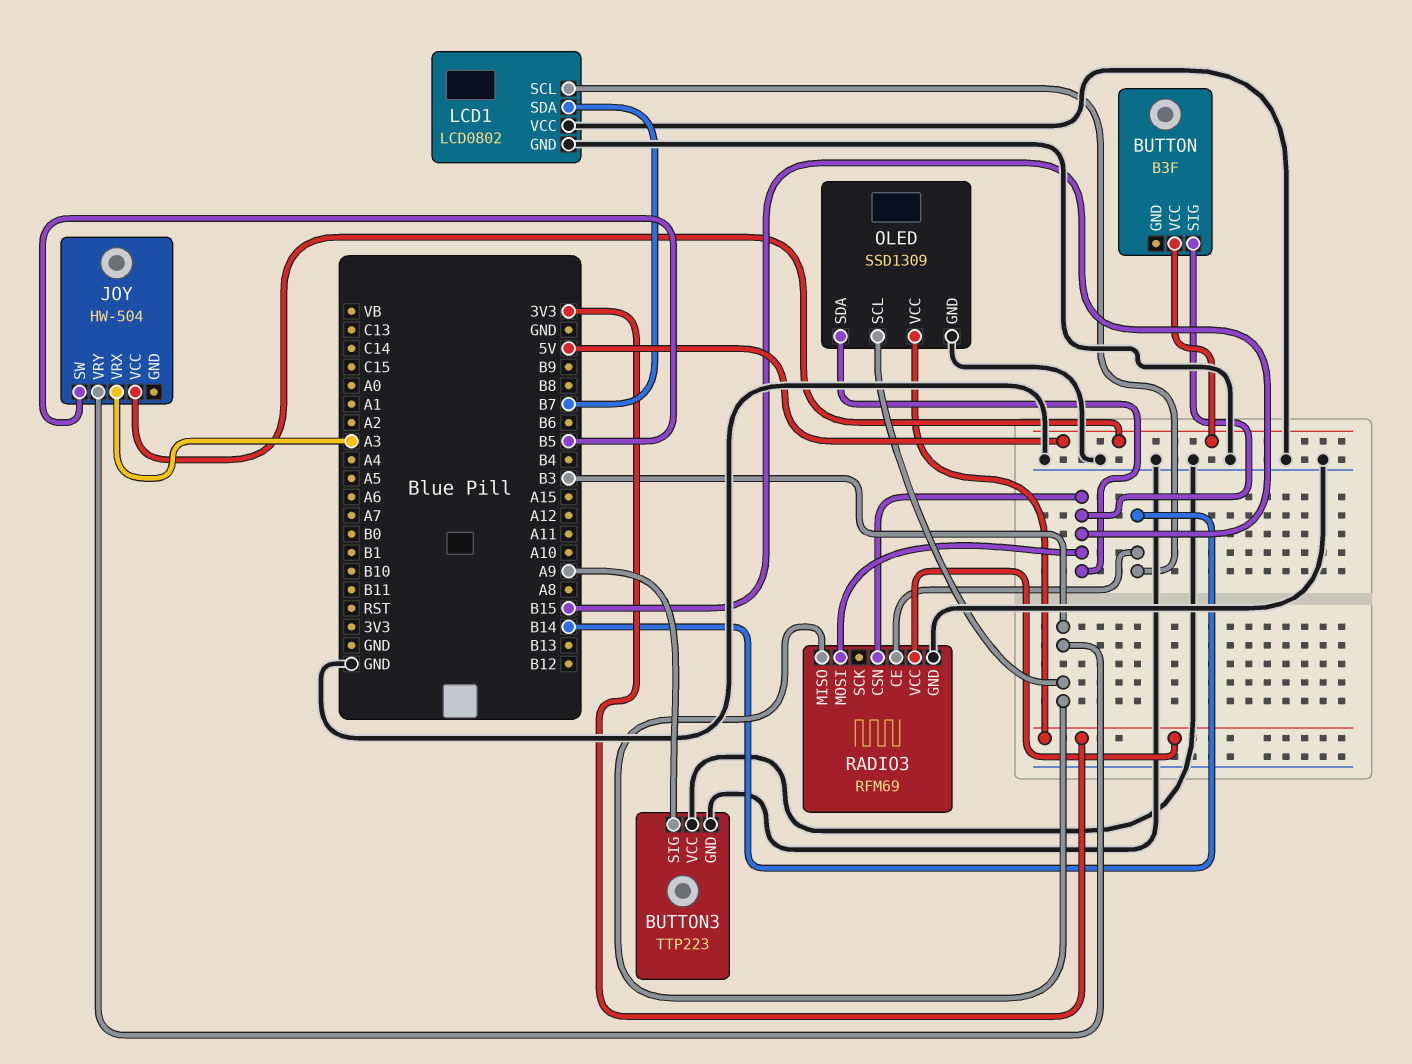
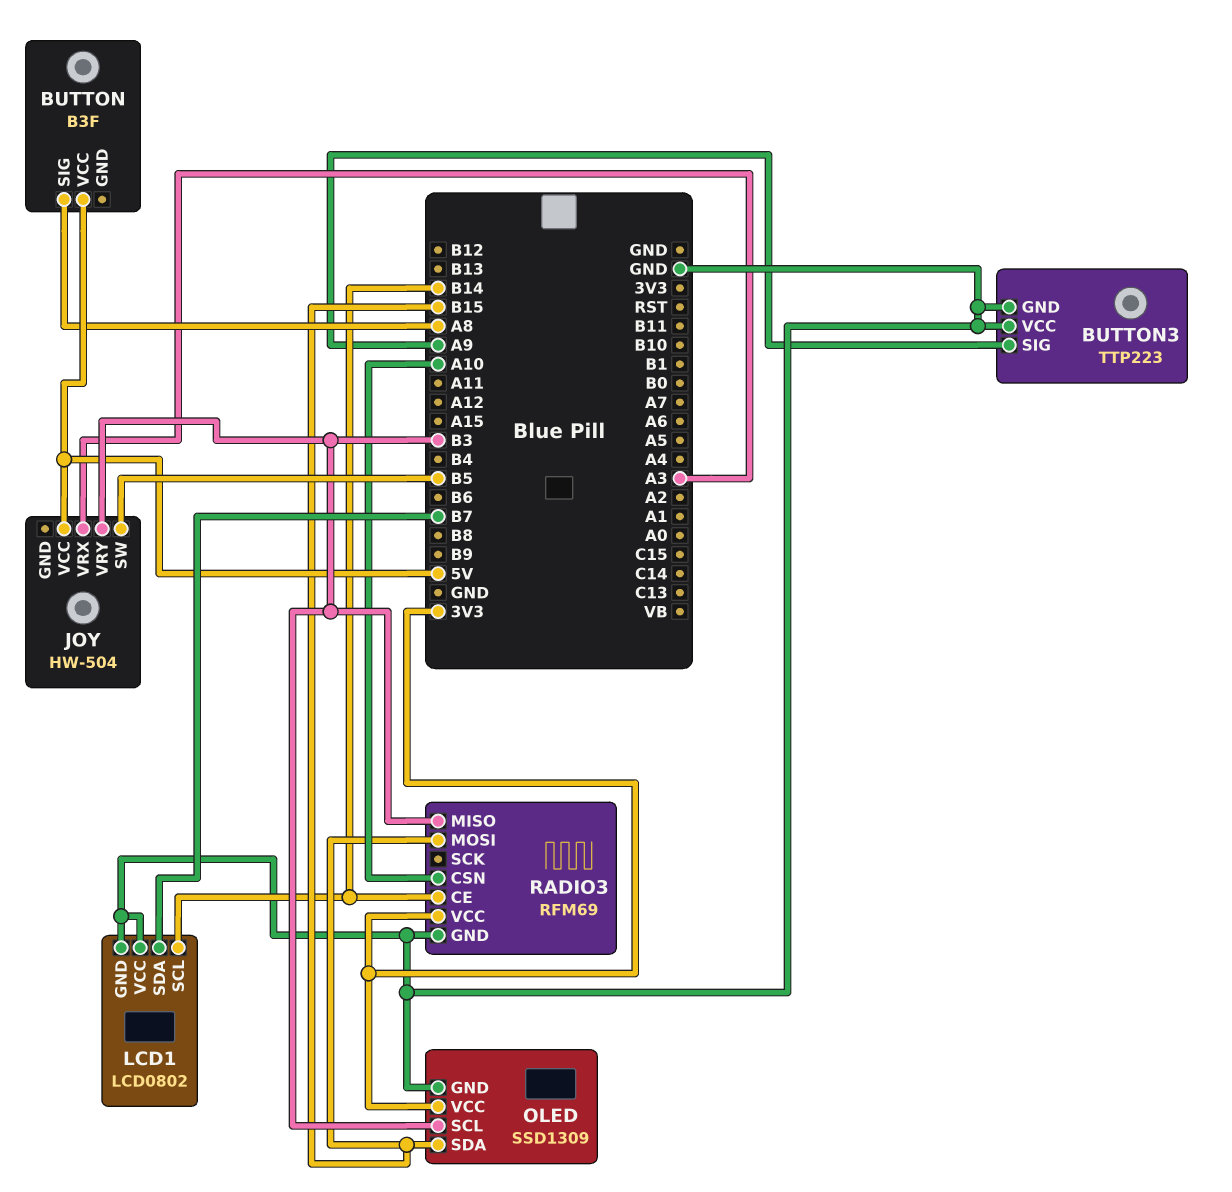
BUTTON pin SIG: B15 -> A8
RADIO3 pin CSN: B15 -> A10

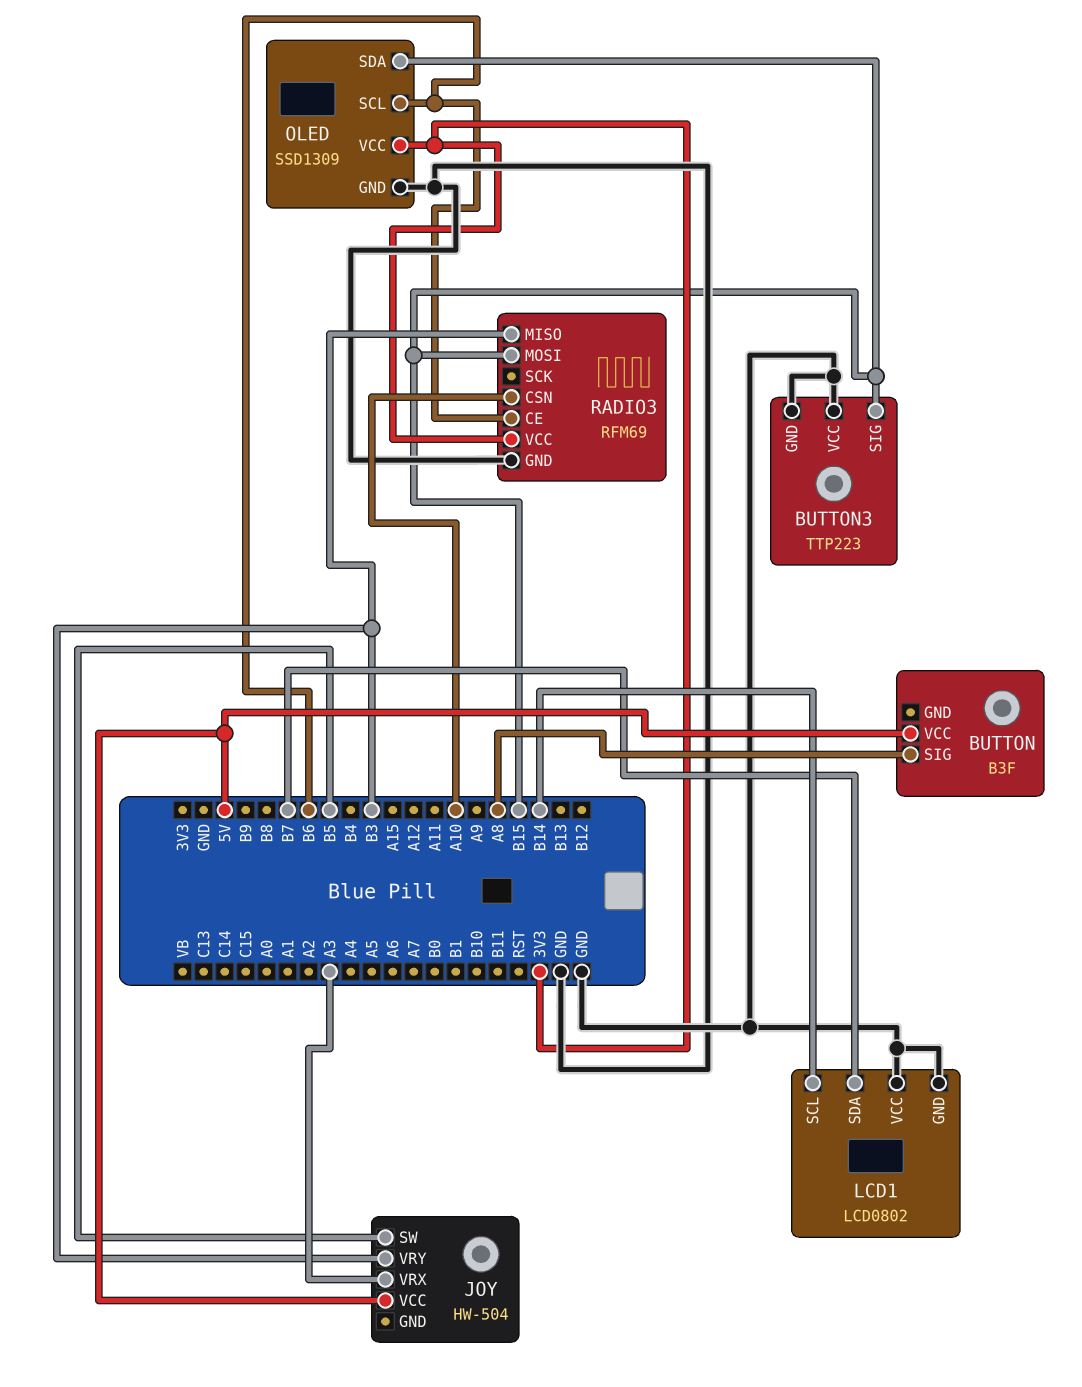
BUTTON3 pin SIG: A9 -> B15
OLED pin SCL: B3 -> B6
RADIO3 pin CE: B14 -> B6

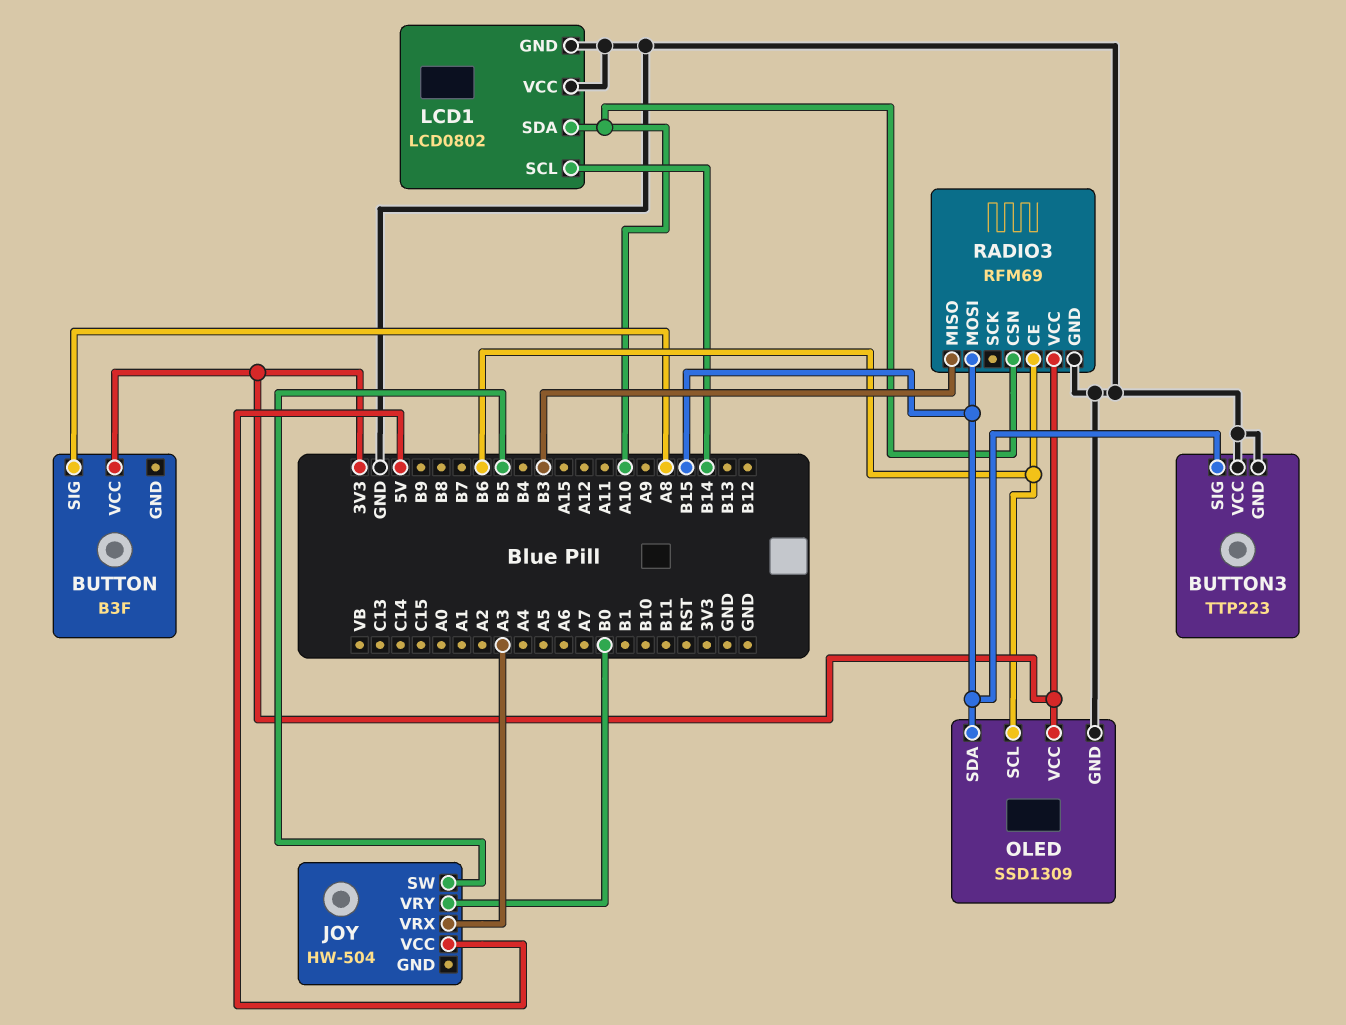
BUTTON pin VCC: 5V -> 3V3
JOY pin VRY: B3 -> B0
LCD1 pin SDA: B7 -> A10

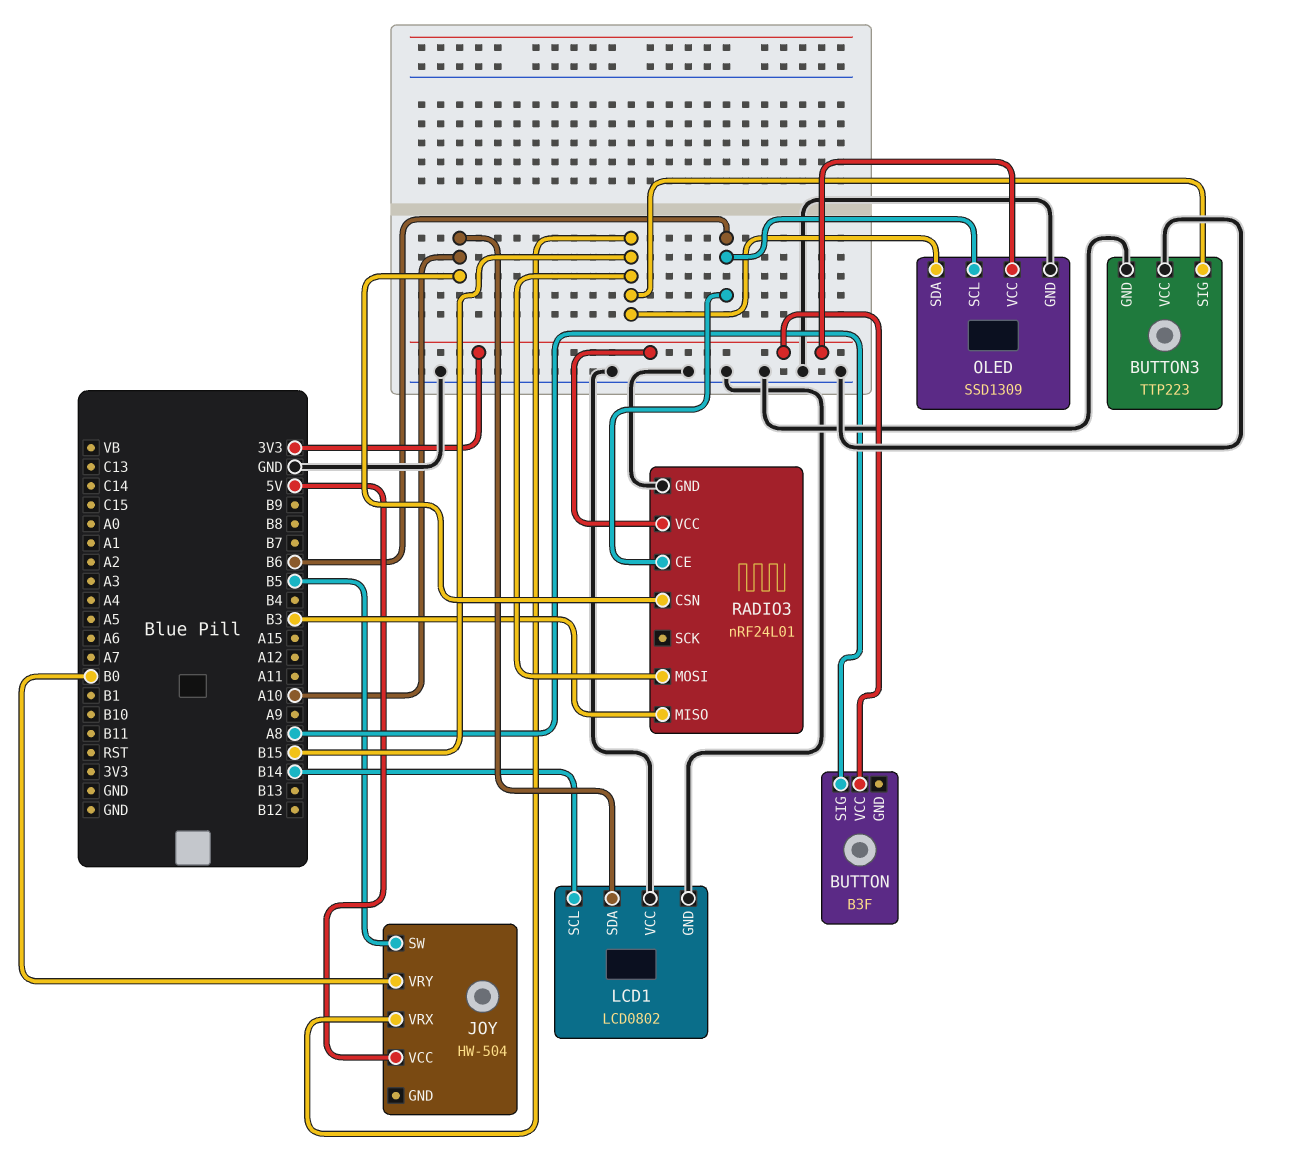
JOY pin VRX: A3 -> B15
RADIO3: RFM69 -> nRF24L01

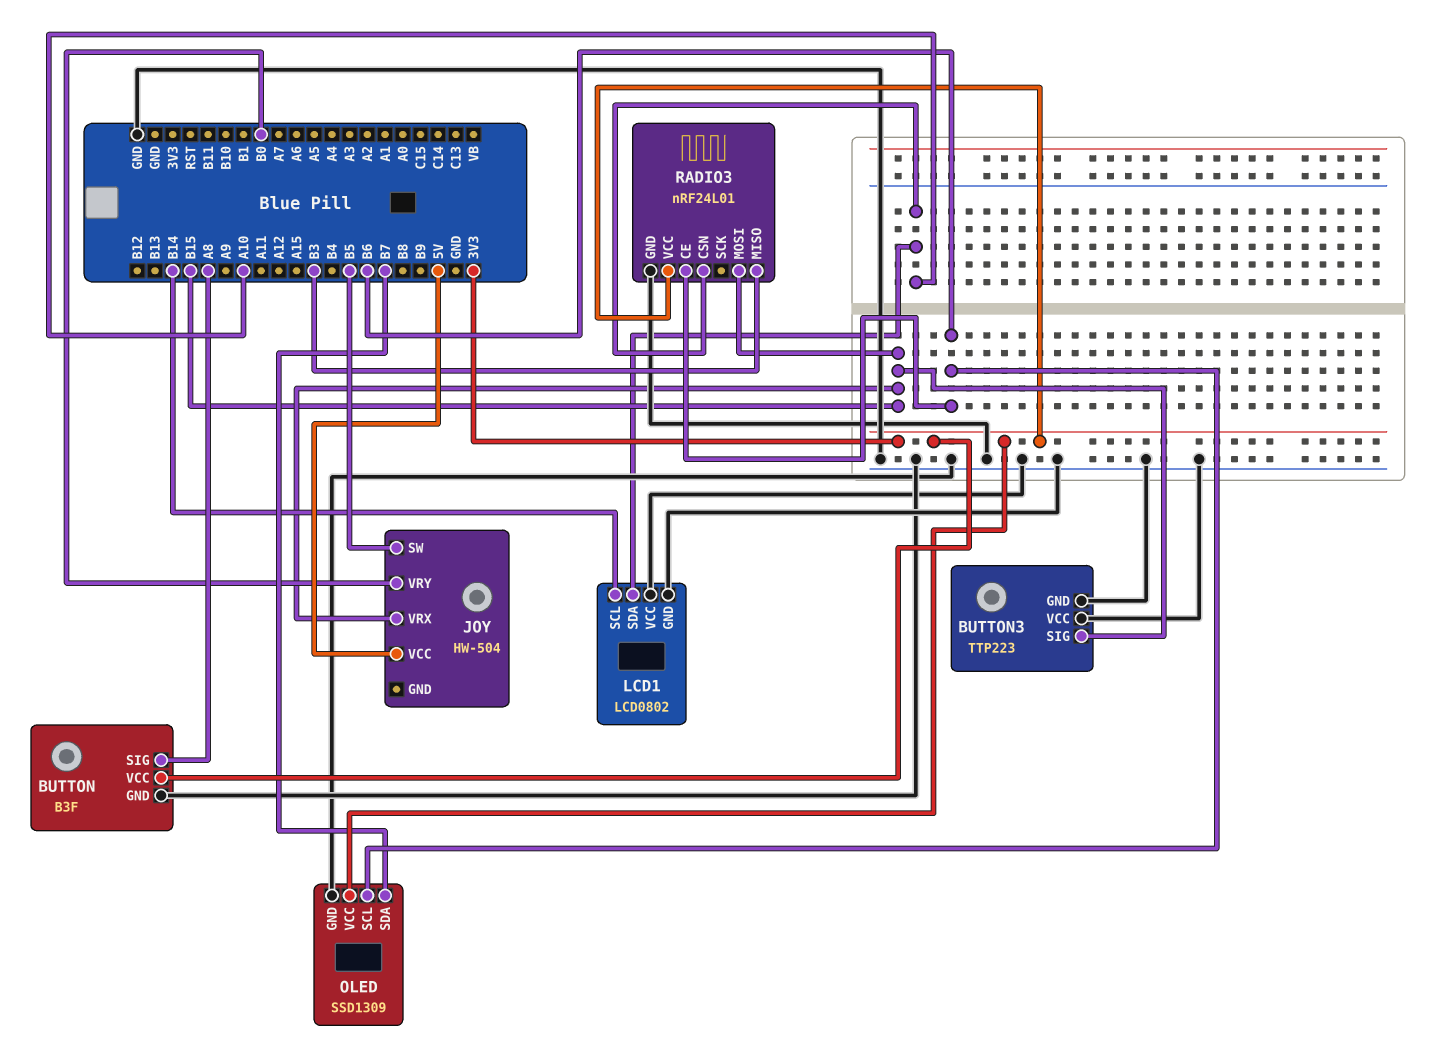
BUTTON pin GND: none -> GND
OLED pin SDA: B15 -> B7

